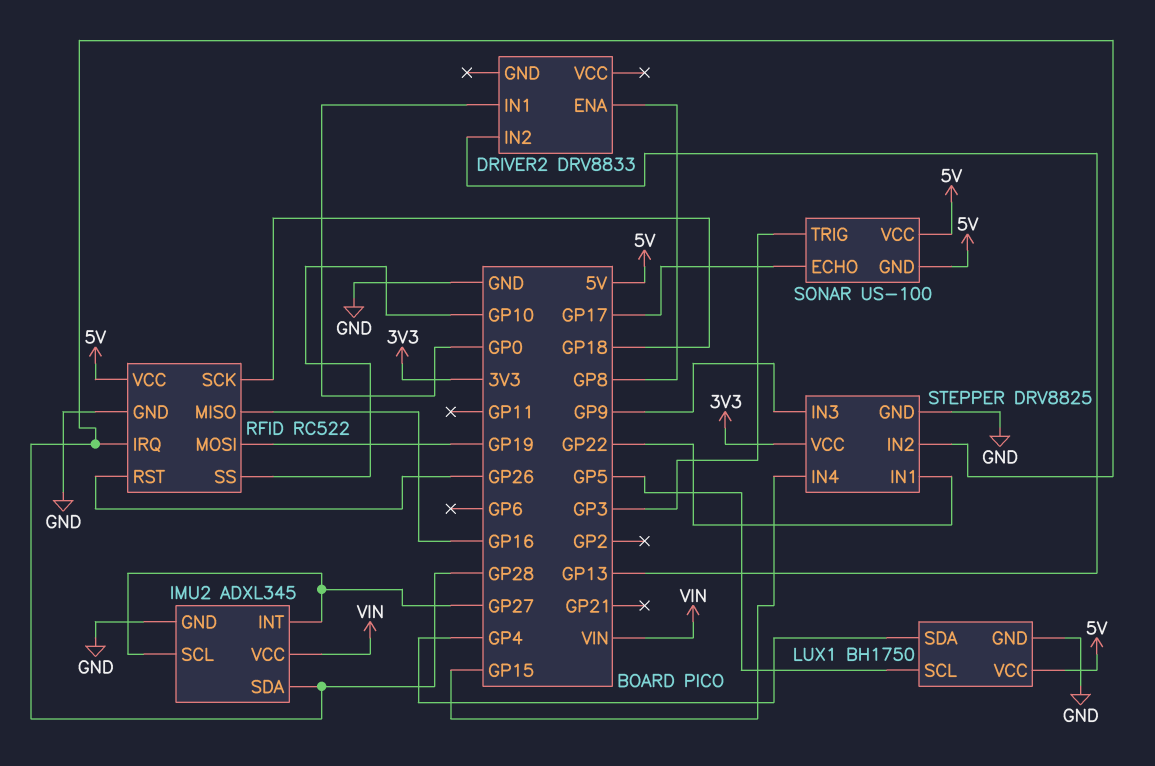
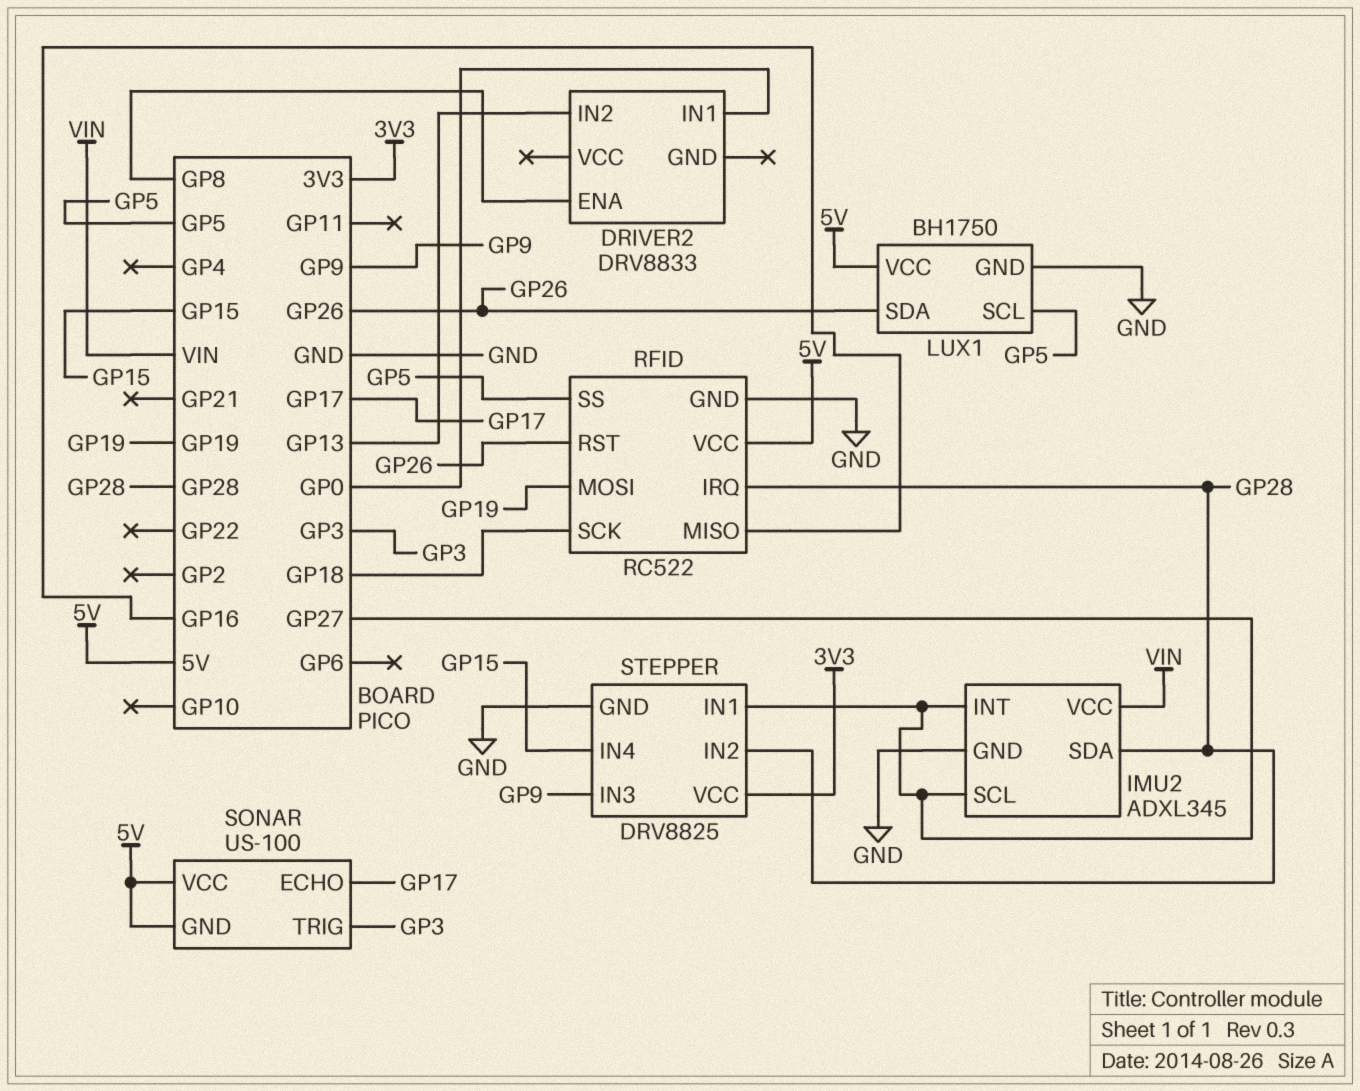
LUX1 pin SDA: GP4 -> GP26
RFID pin SS: GP10 -> GP5
STEPPER pin IN1: GP22 -> GP27

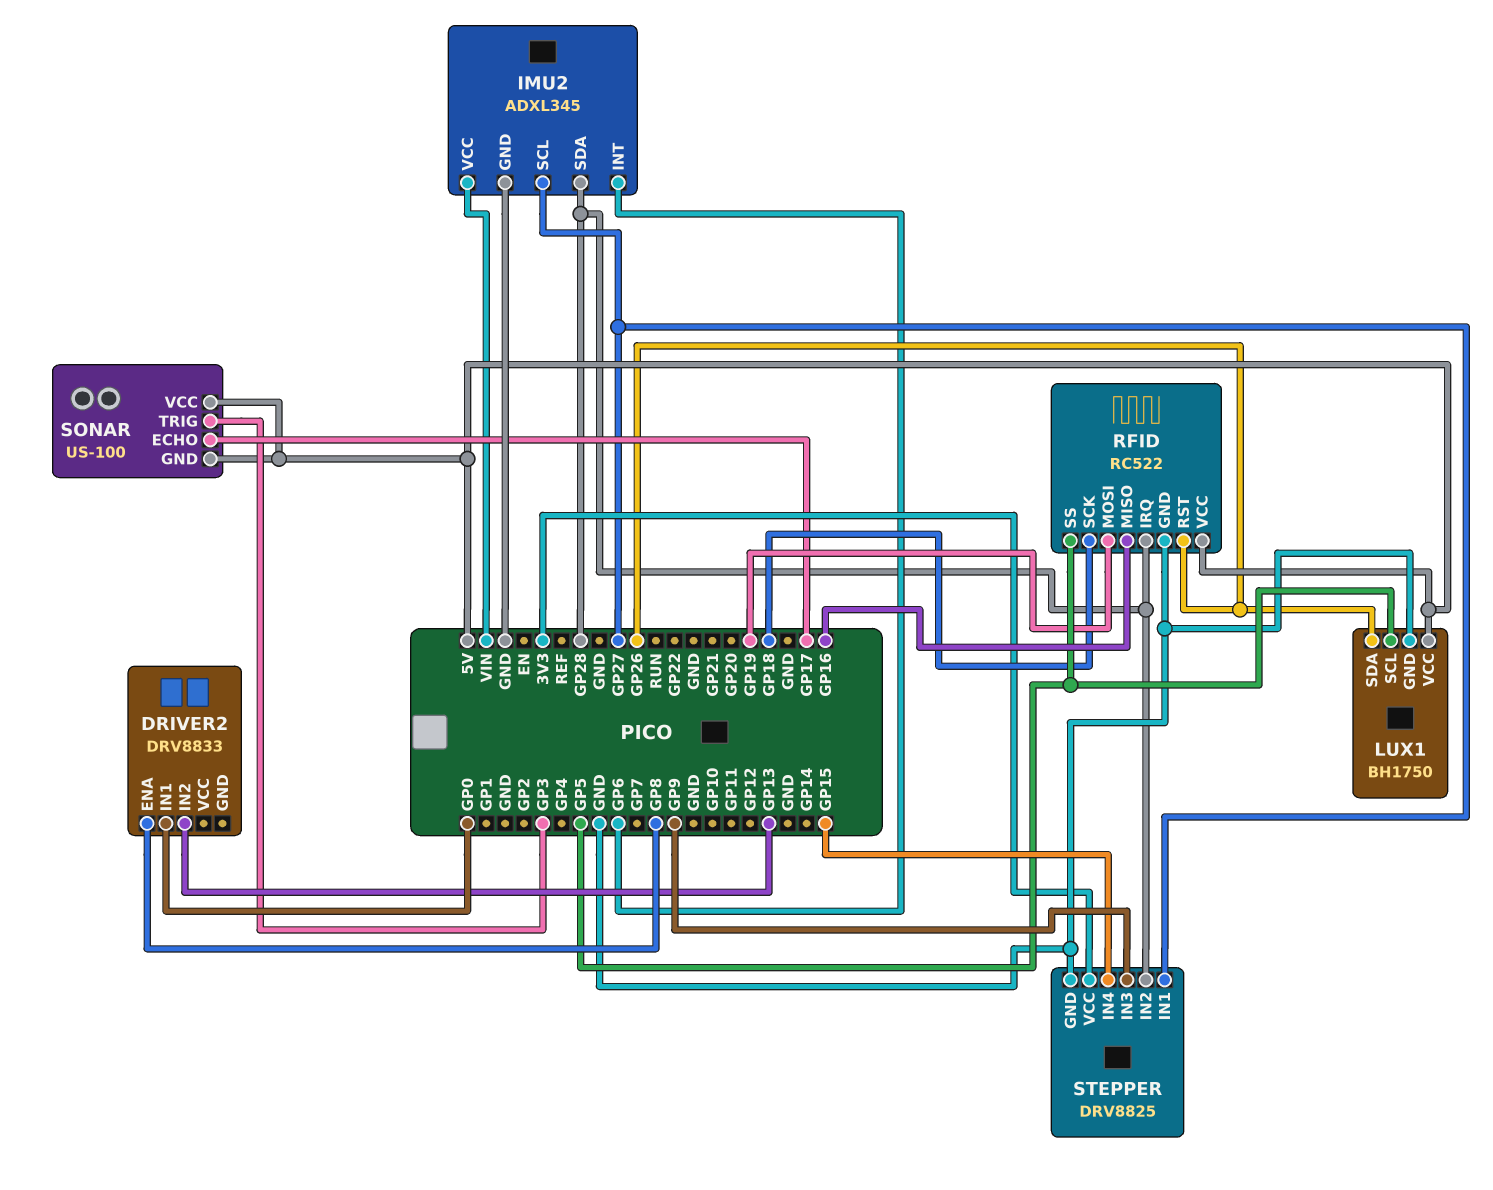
IMU2 pin INT: GP27 -> GP6

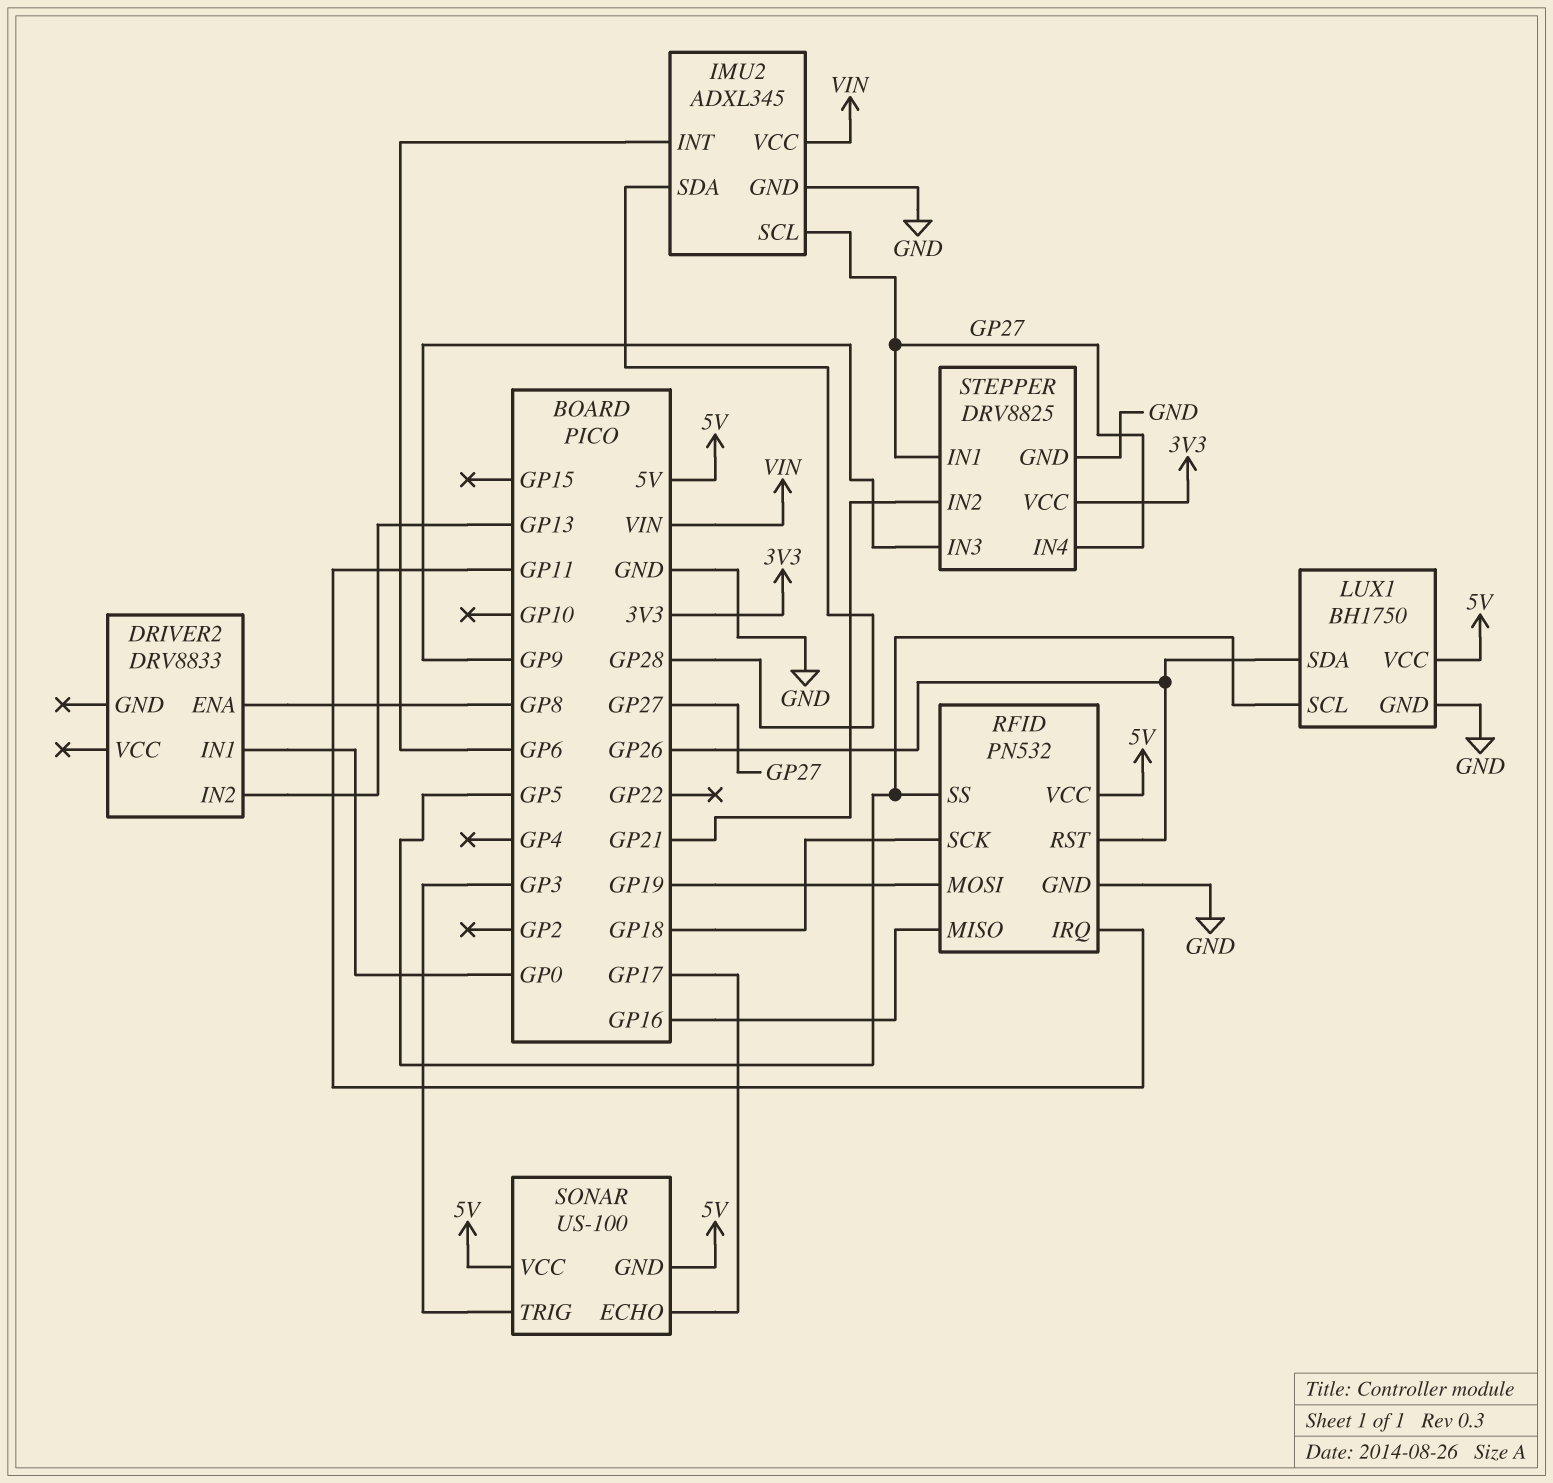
RFID: RC522 -> PN532
RFID pin IRQ: GP28 -> GP11
STEPPER pin IN2: GP28 -> GP21
STEPPER pin IN4: GP15 -> GP27

